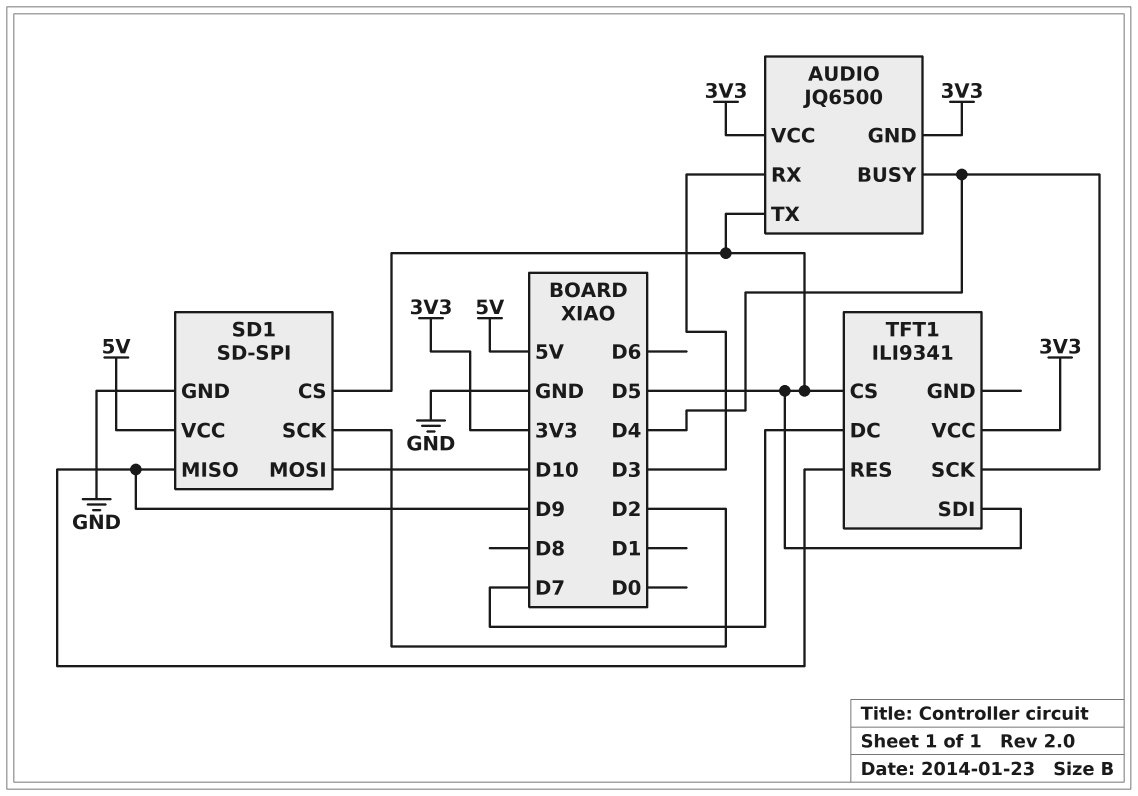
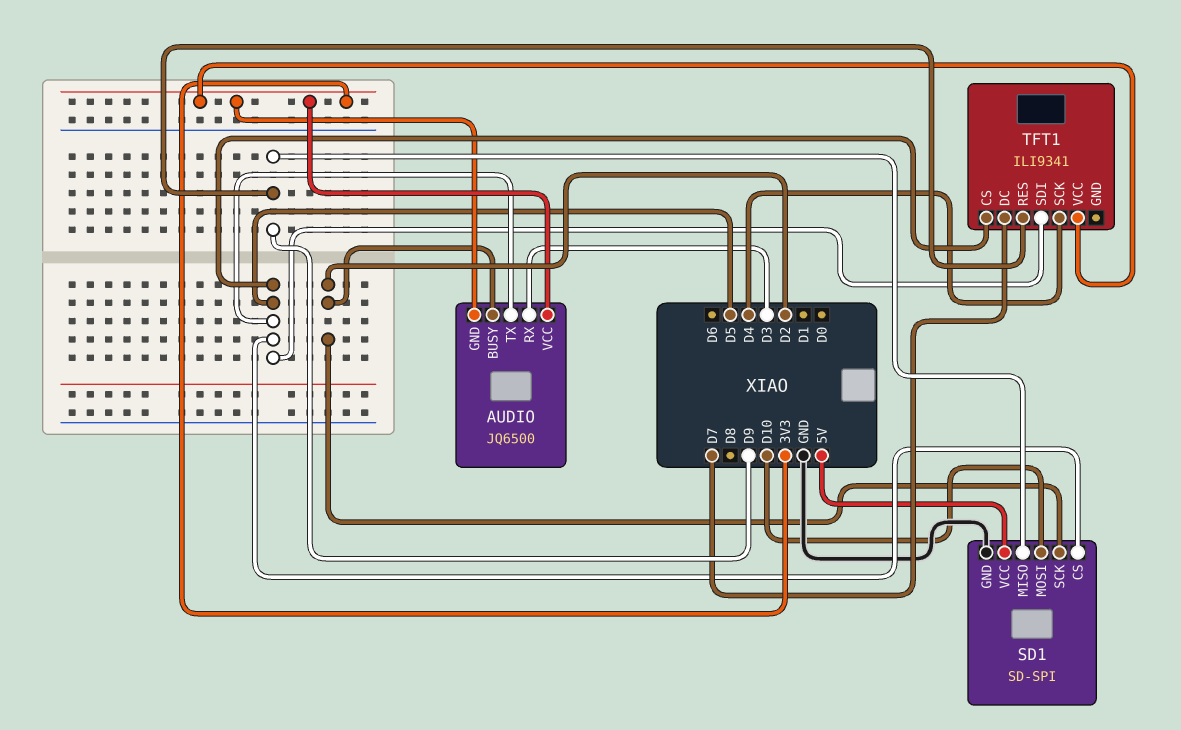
AUDIO pin BUSY: D4 -> D2

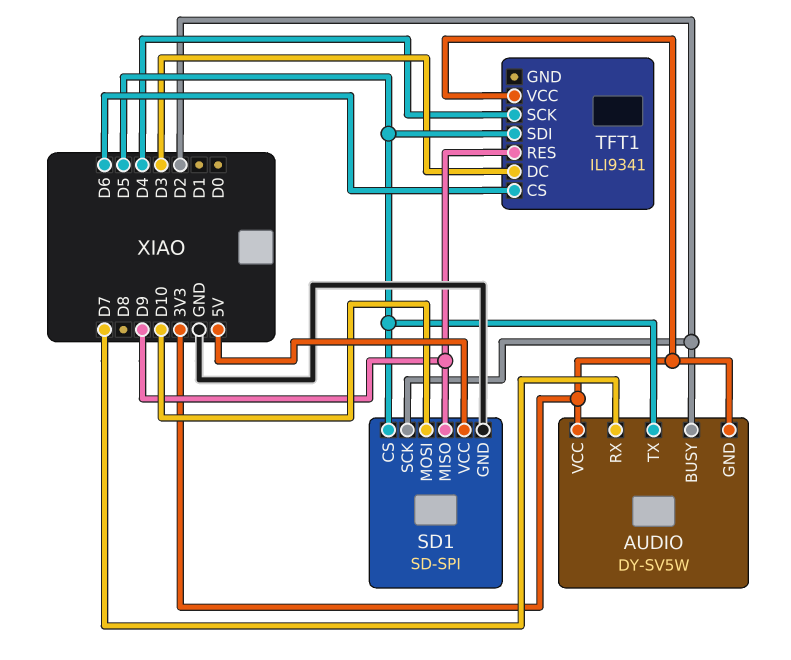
AUDIO: JQ6500 -> DY-SV5W
AUDIO pin RX: D3 -> D7
TFT1 pin CS: D5 -> D6
TFT1 pin DC: D7 -> D3

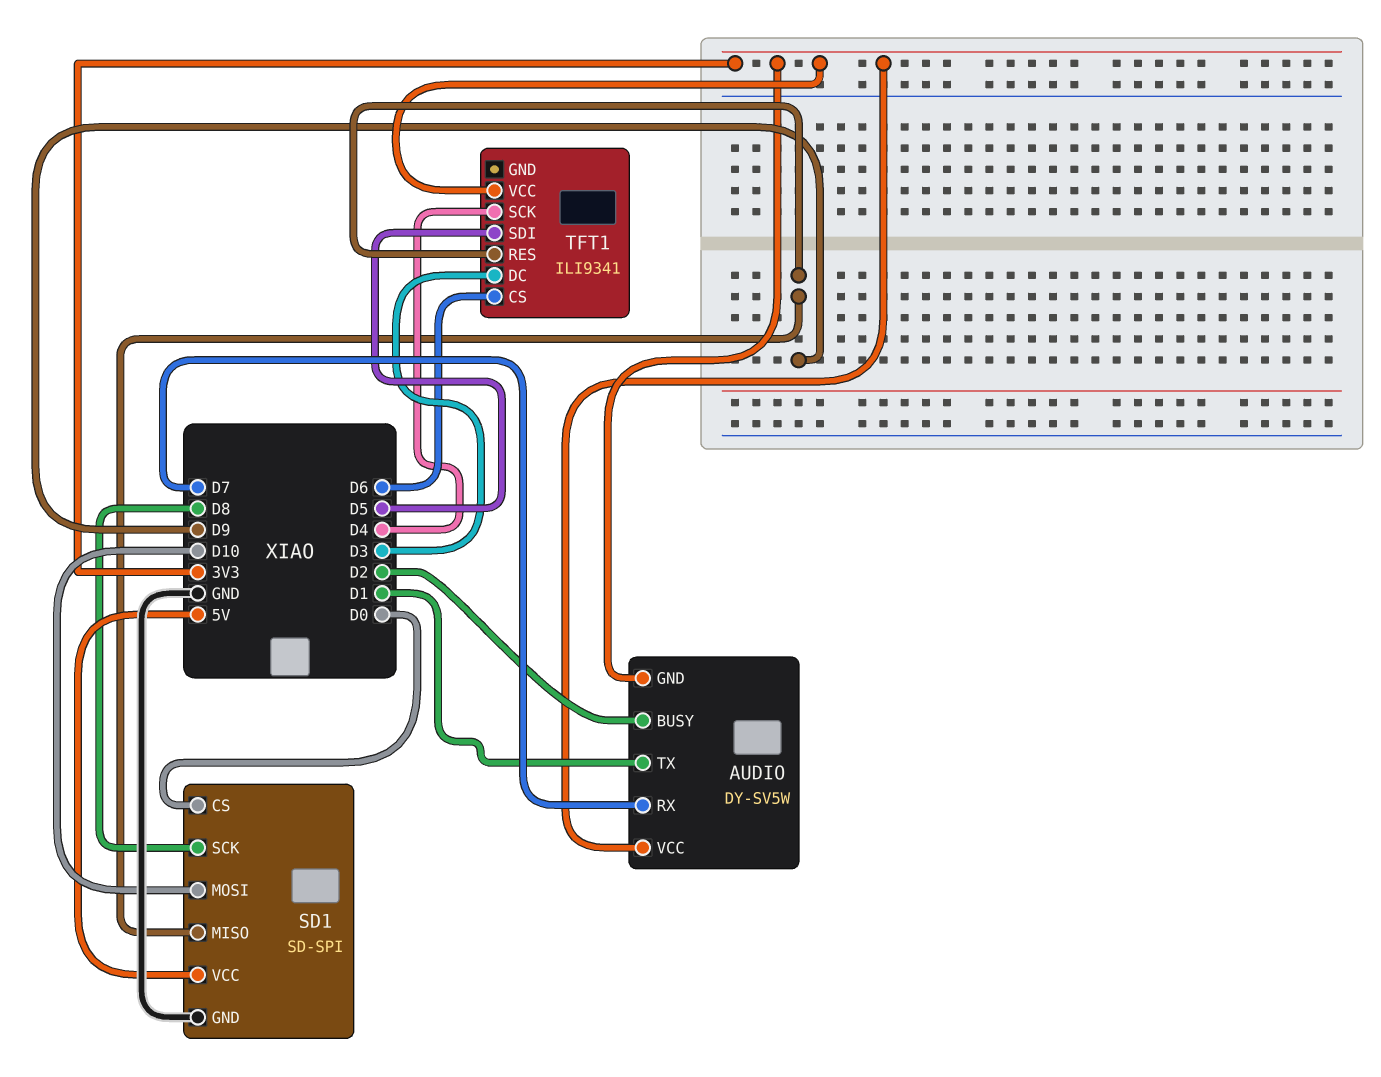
AUDIO pin TX: D5 -> D1
SD1 pin CS: D5 -> D0
SD1 pin SCK: D2 -> D8

